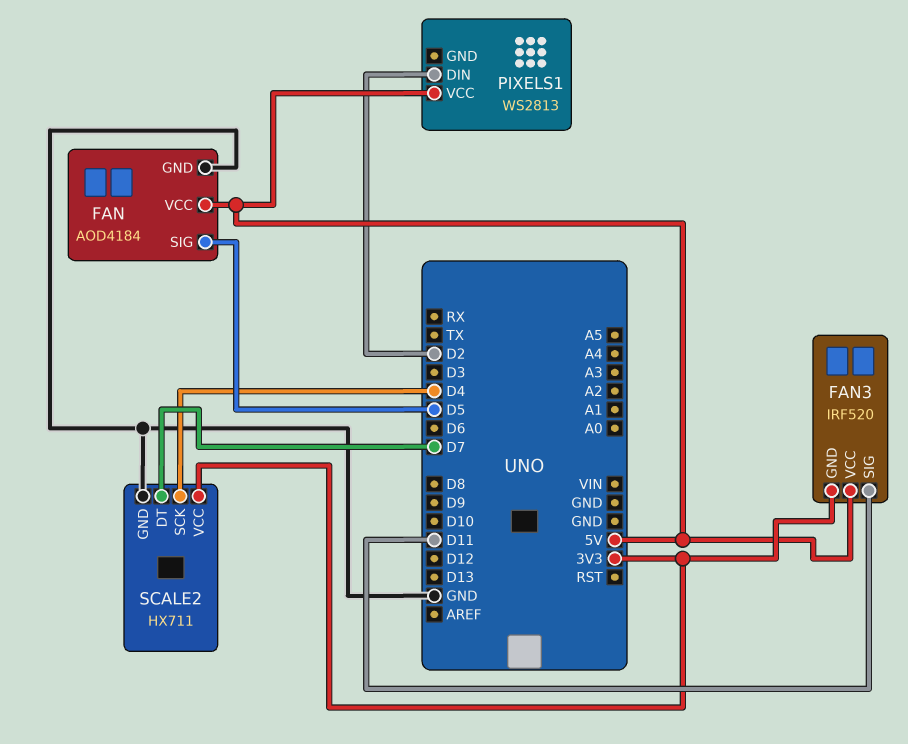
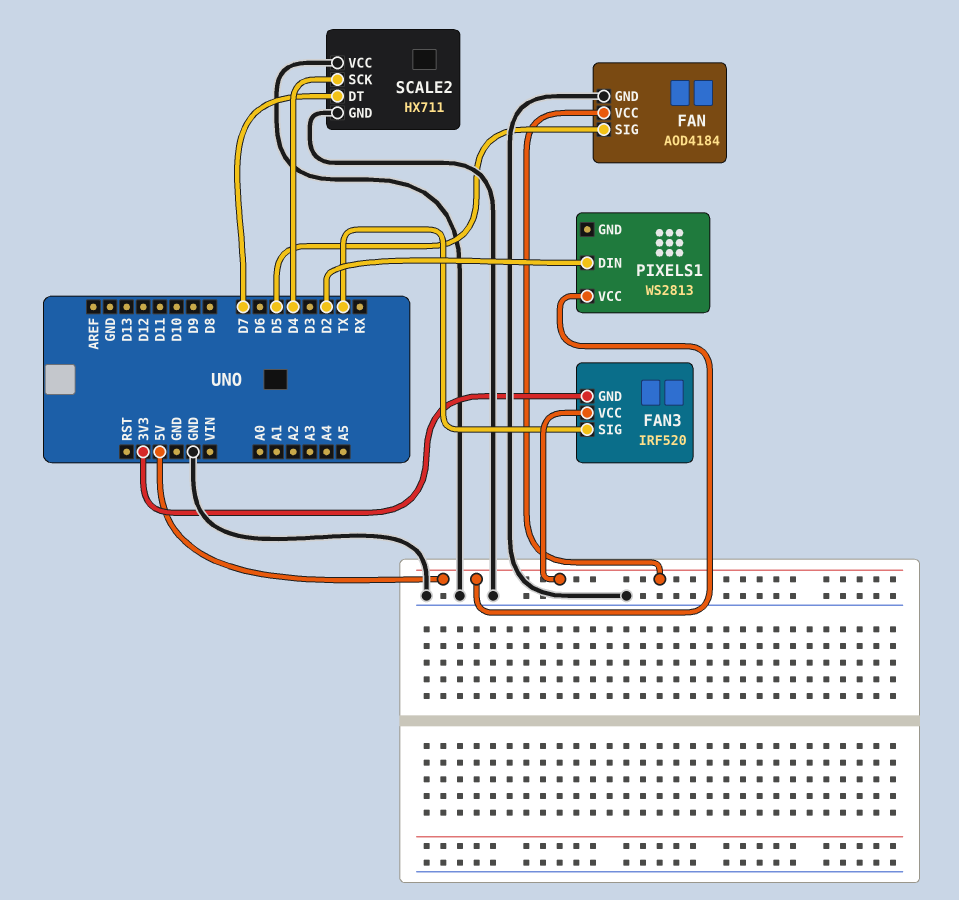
FAN3 pin SIG: D11 -> TX
SCALE2 pin VCC: 3V3 -> GND

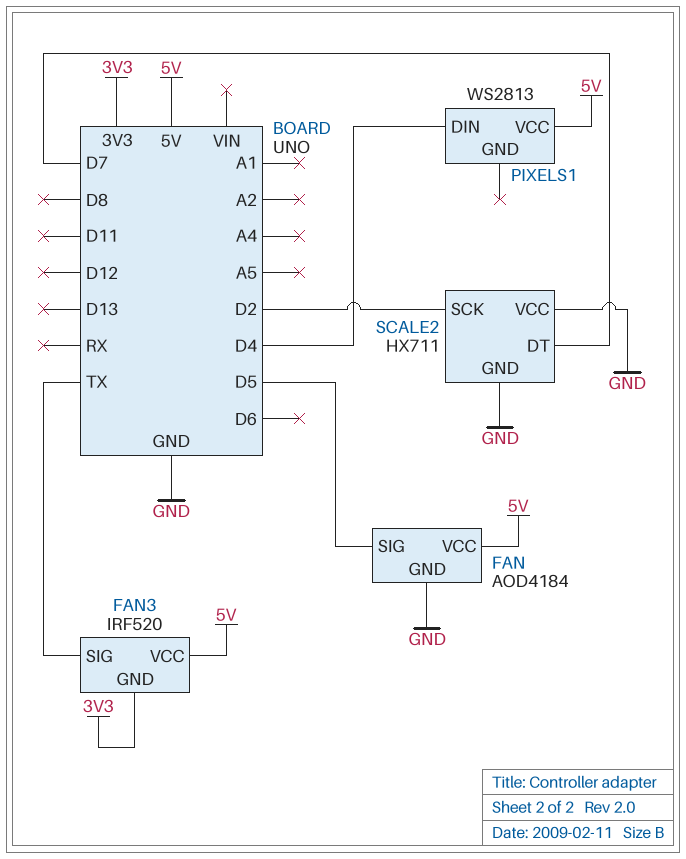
PIXELS1 pin DIN: D2 -> D4
SCALE2 pin SCK: D4 -> D2

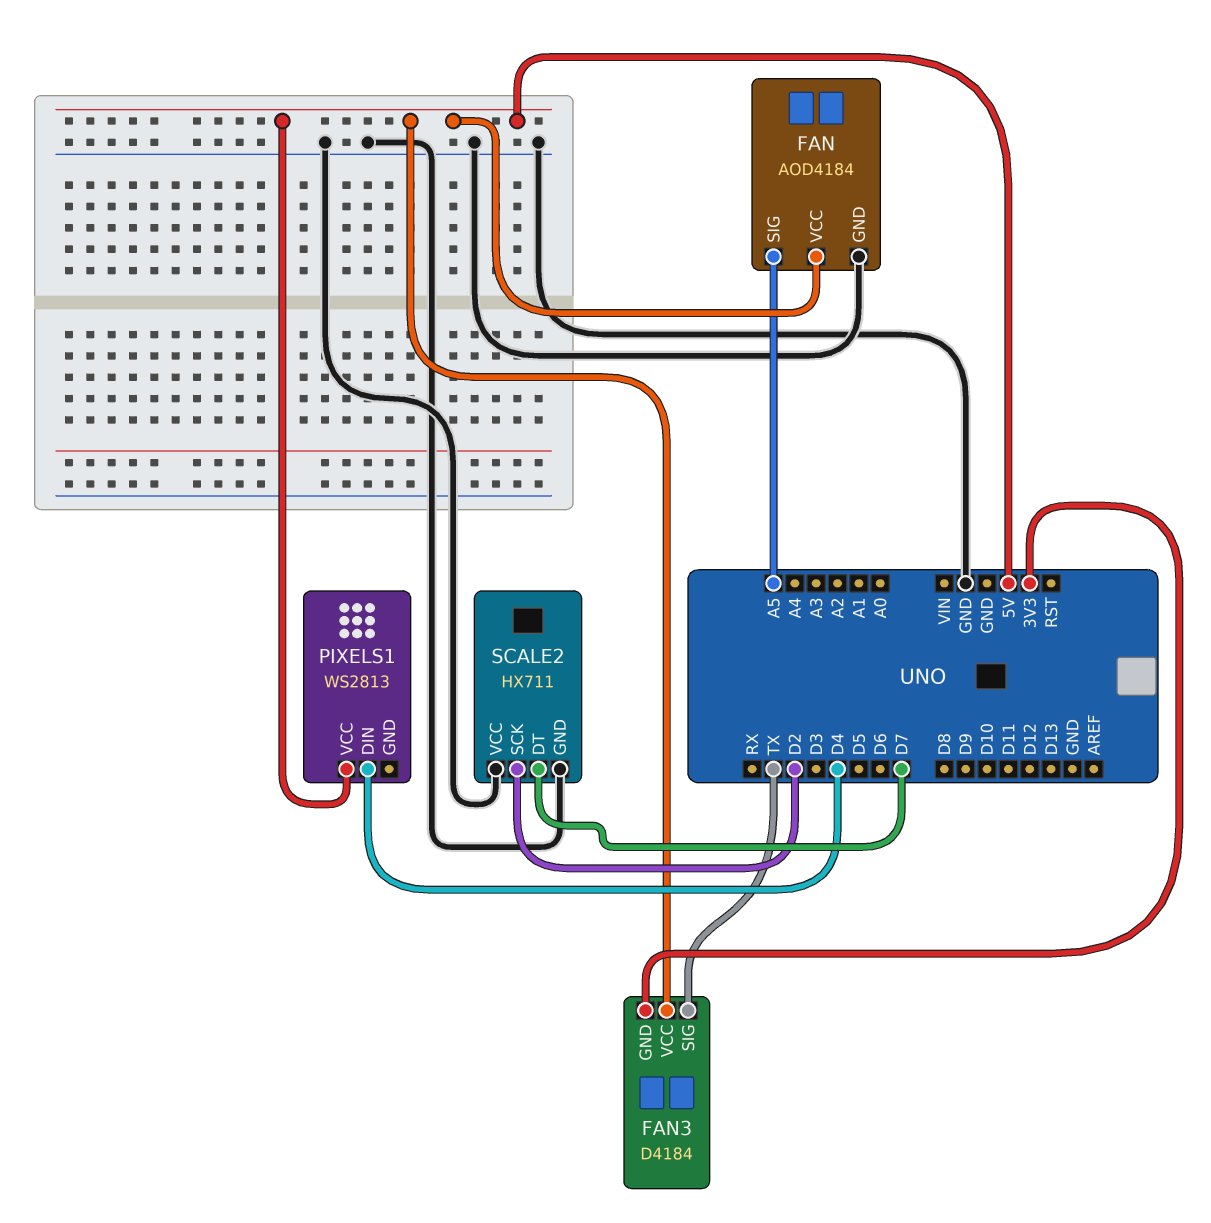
FAN pin SIG: D5 -> A5
FAN3: IRF520 -> D4184

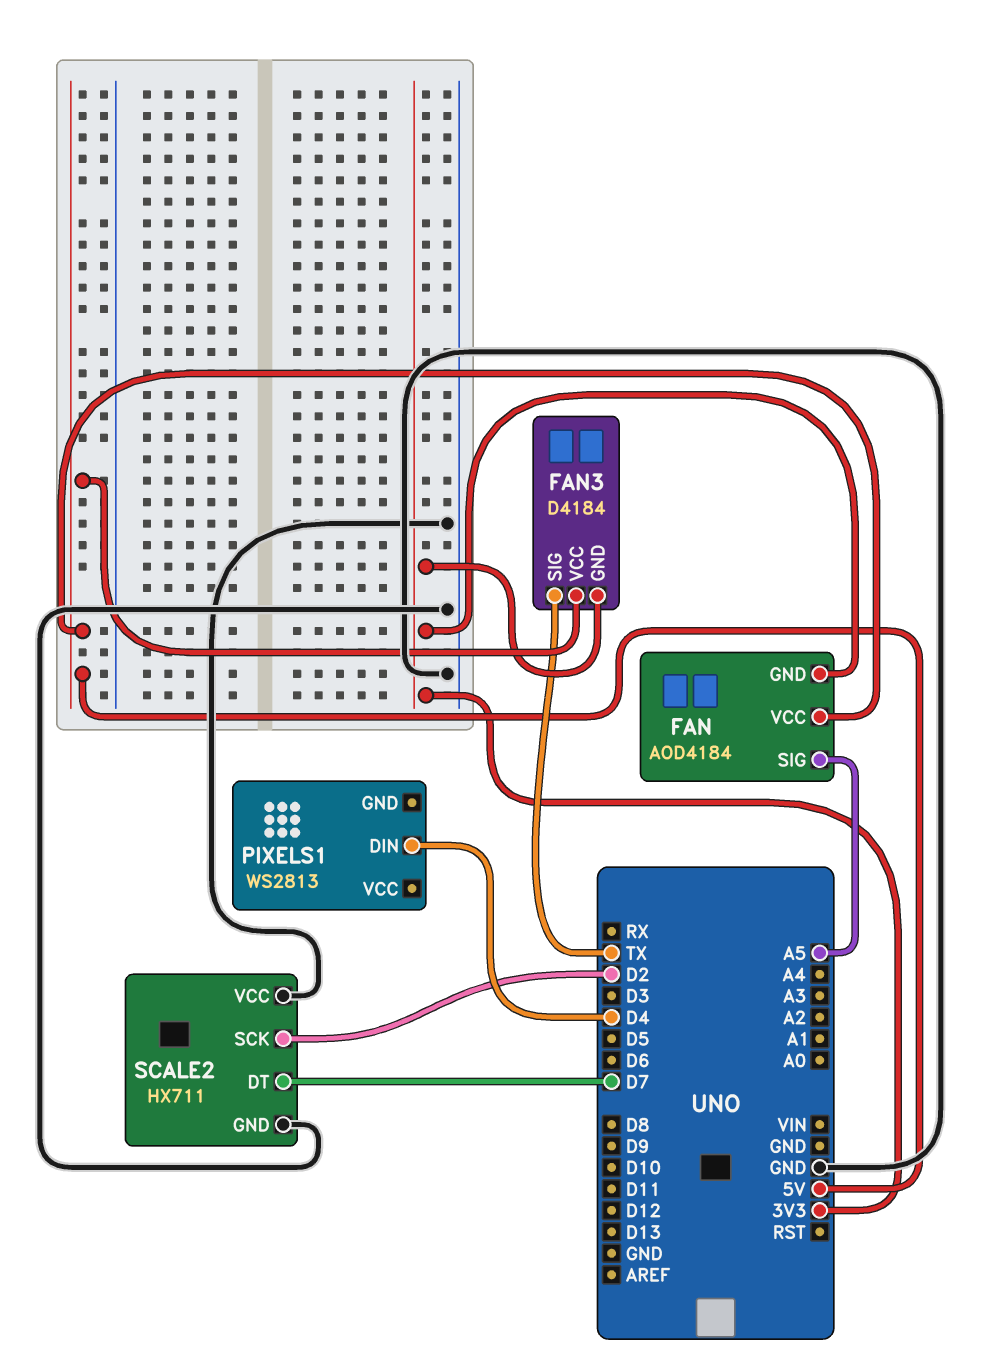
FAN pin GND: GND -> 3V3
PIXELS1 pin VCC: 5V -> none

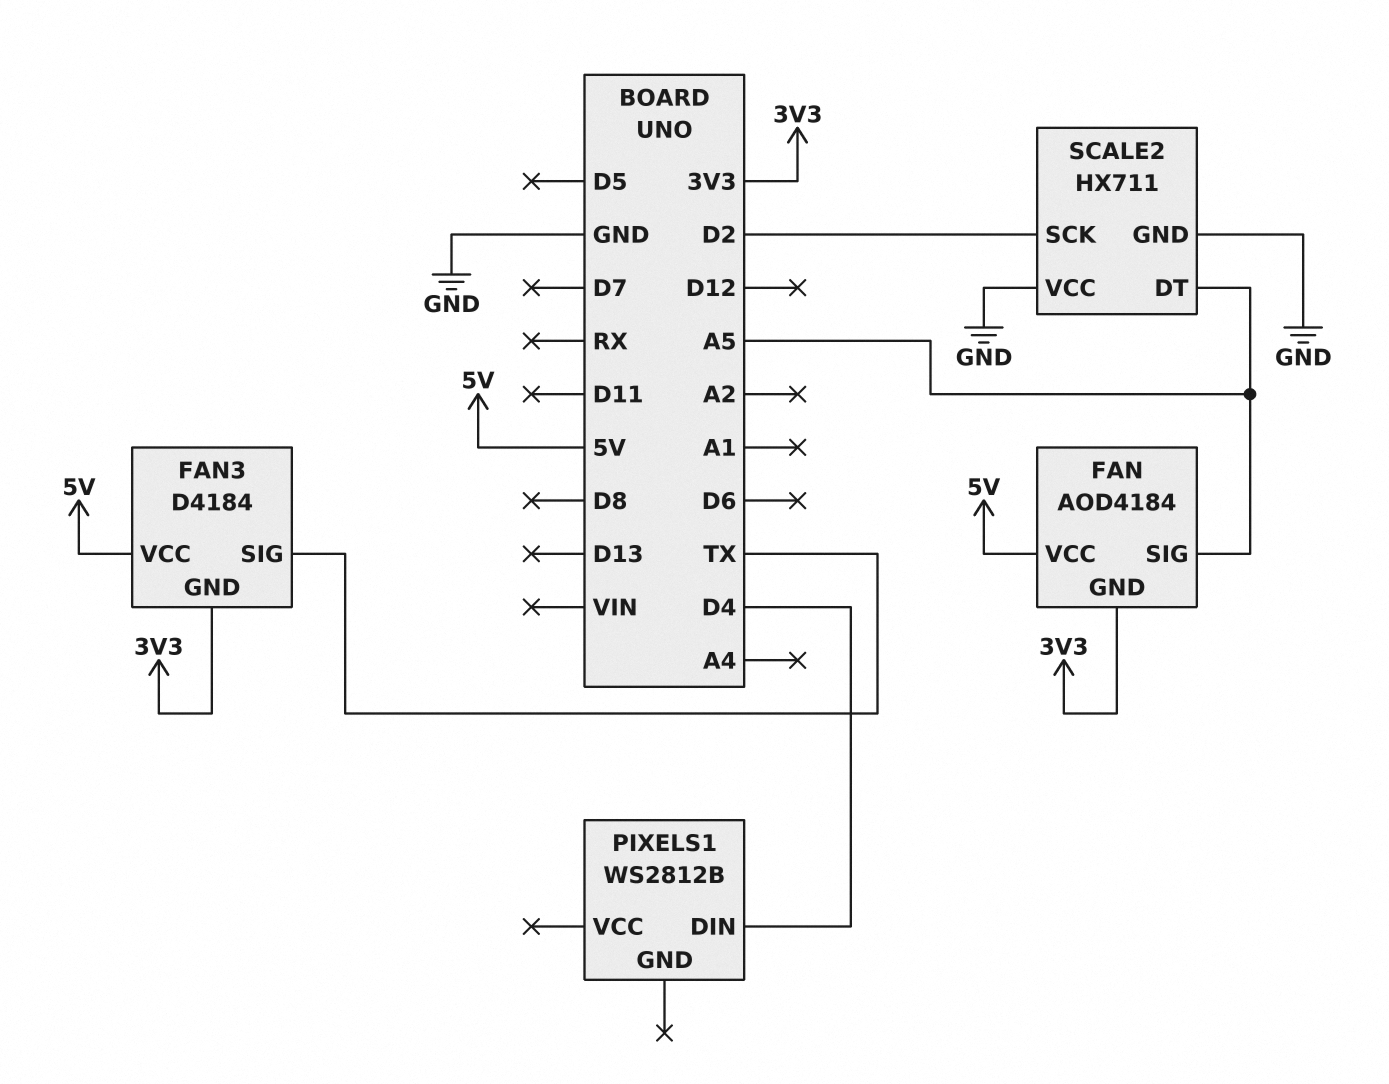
PIXELS1: WS2813 -> WS2812B
SCALE2 pin DT: D7 -> A5

